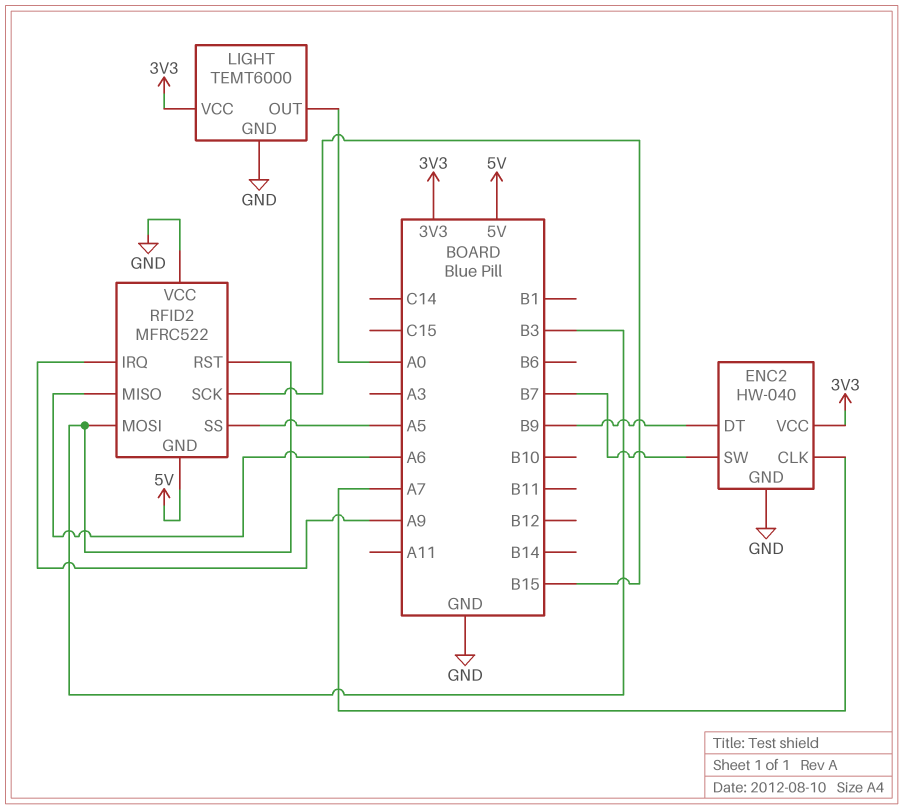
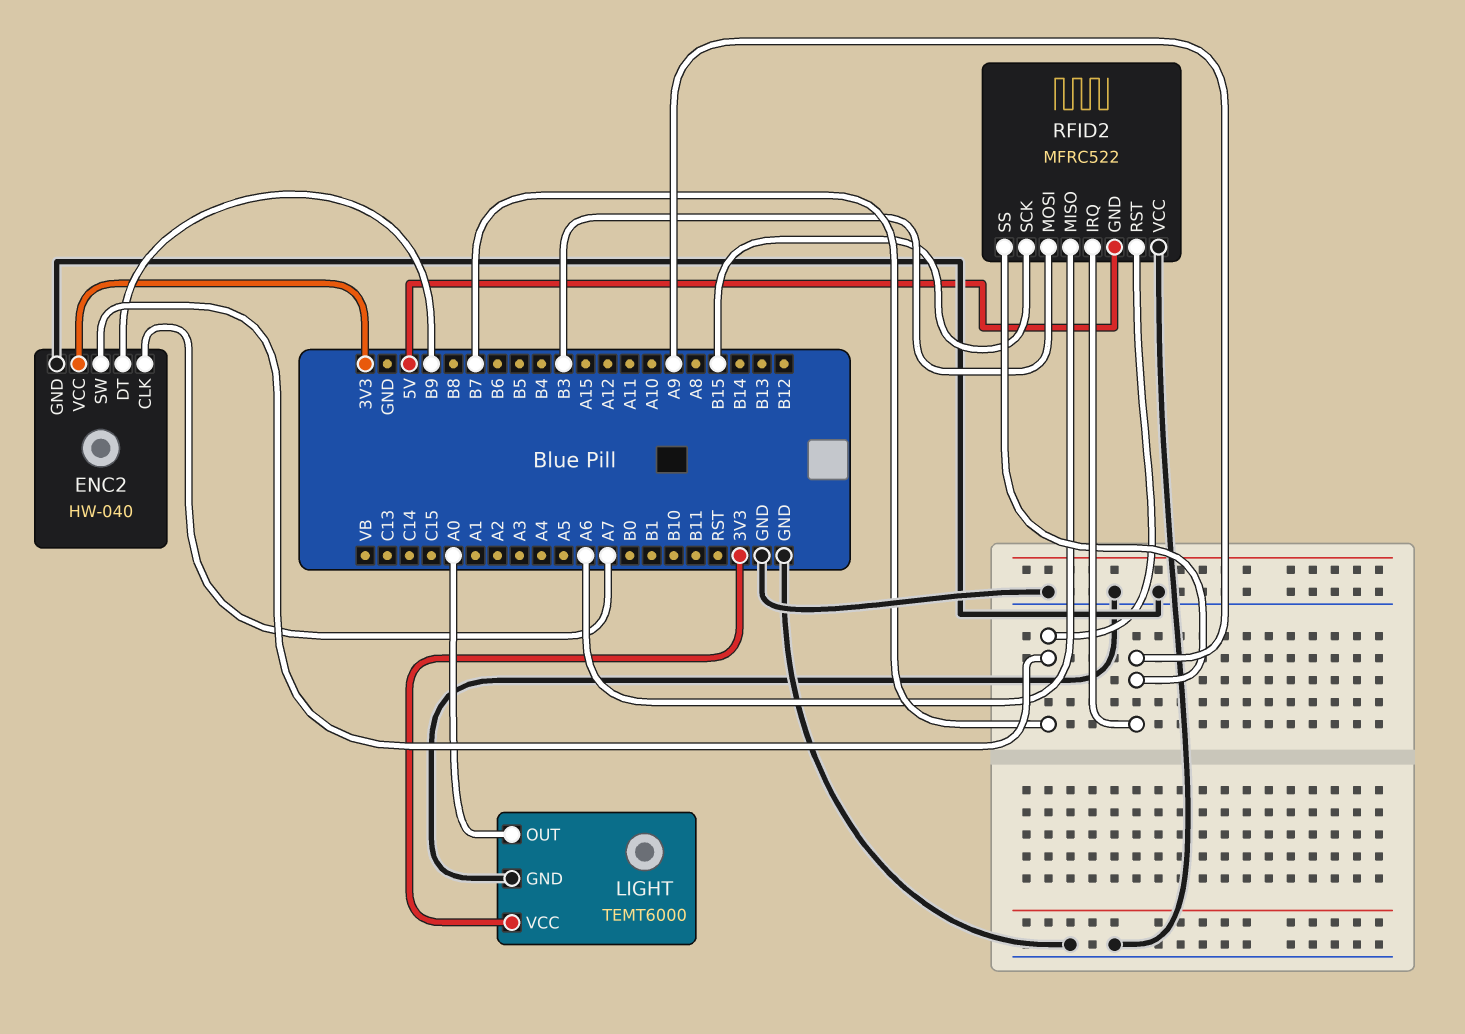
RFID2 pin RST: B3 -> B7
RFID2 pin SS: A5 -> A9

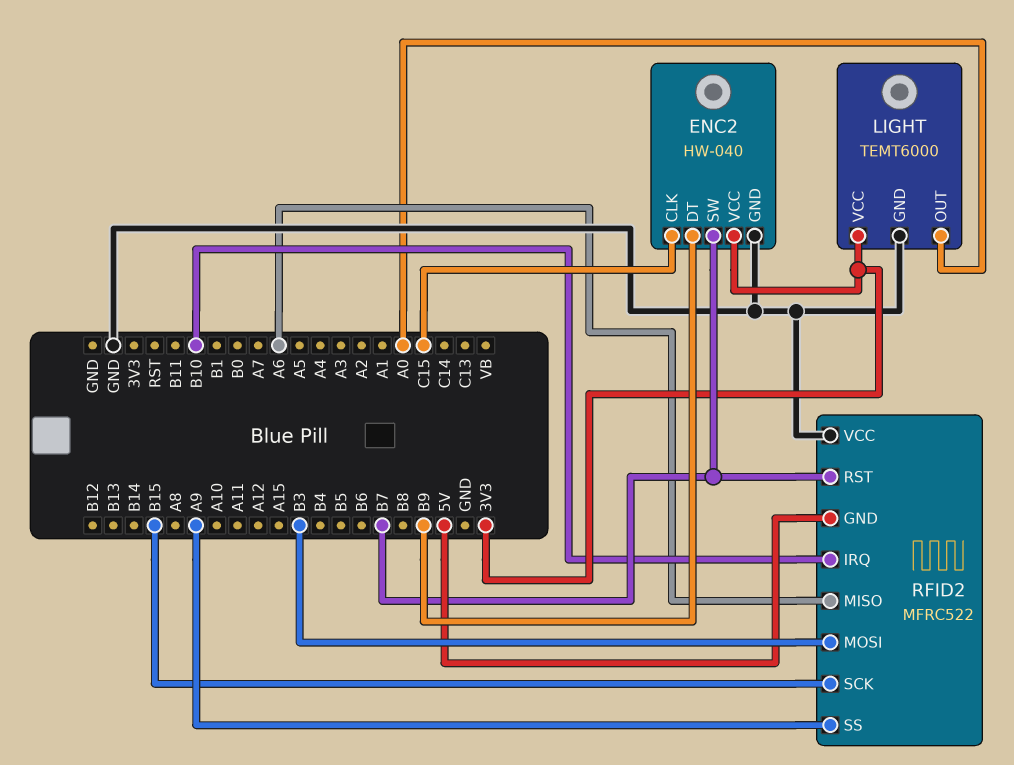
ENC2 pin CLK: A7 -> C15
RFID2 pin IRQ: A9 -> B10

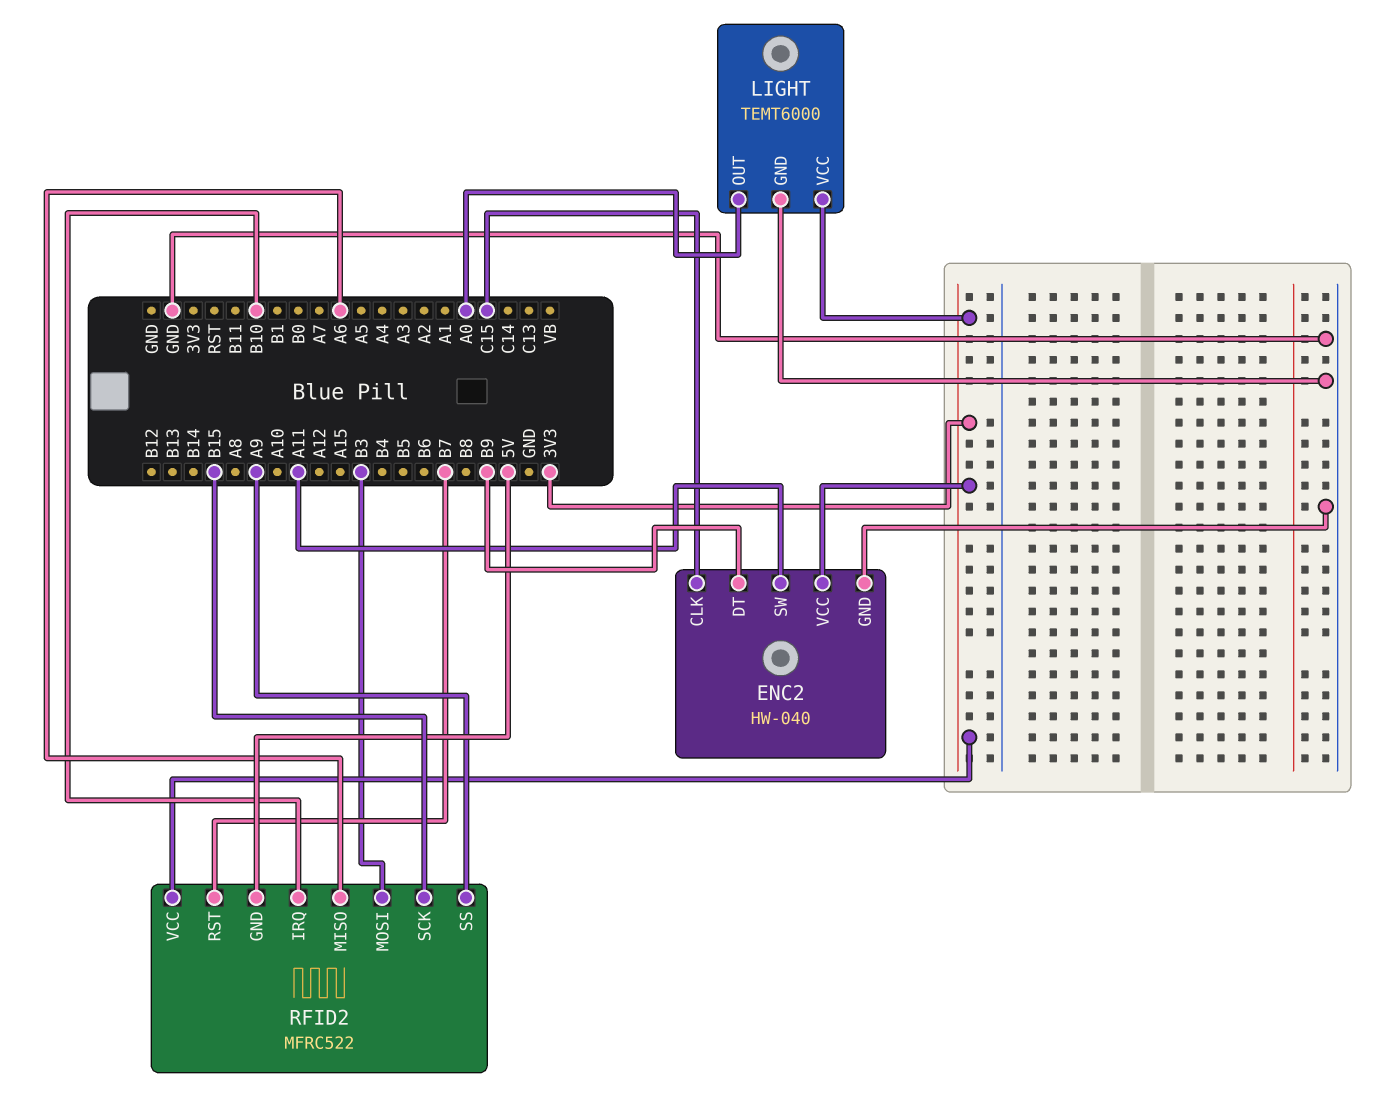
ENC2 pin SW: B7 -> A11
RFID2 pin VCC: GND -> 3V3

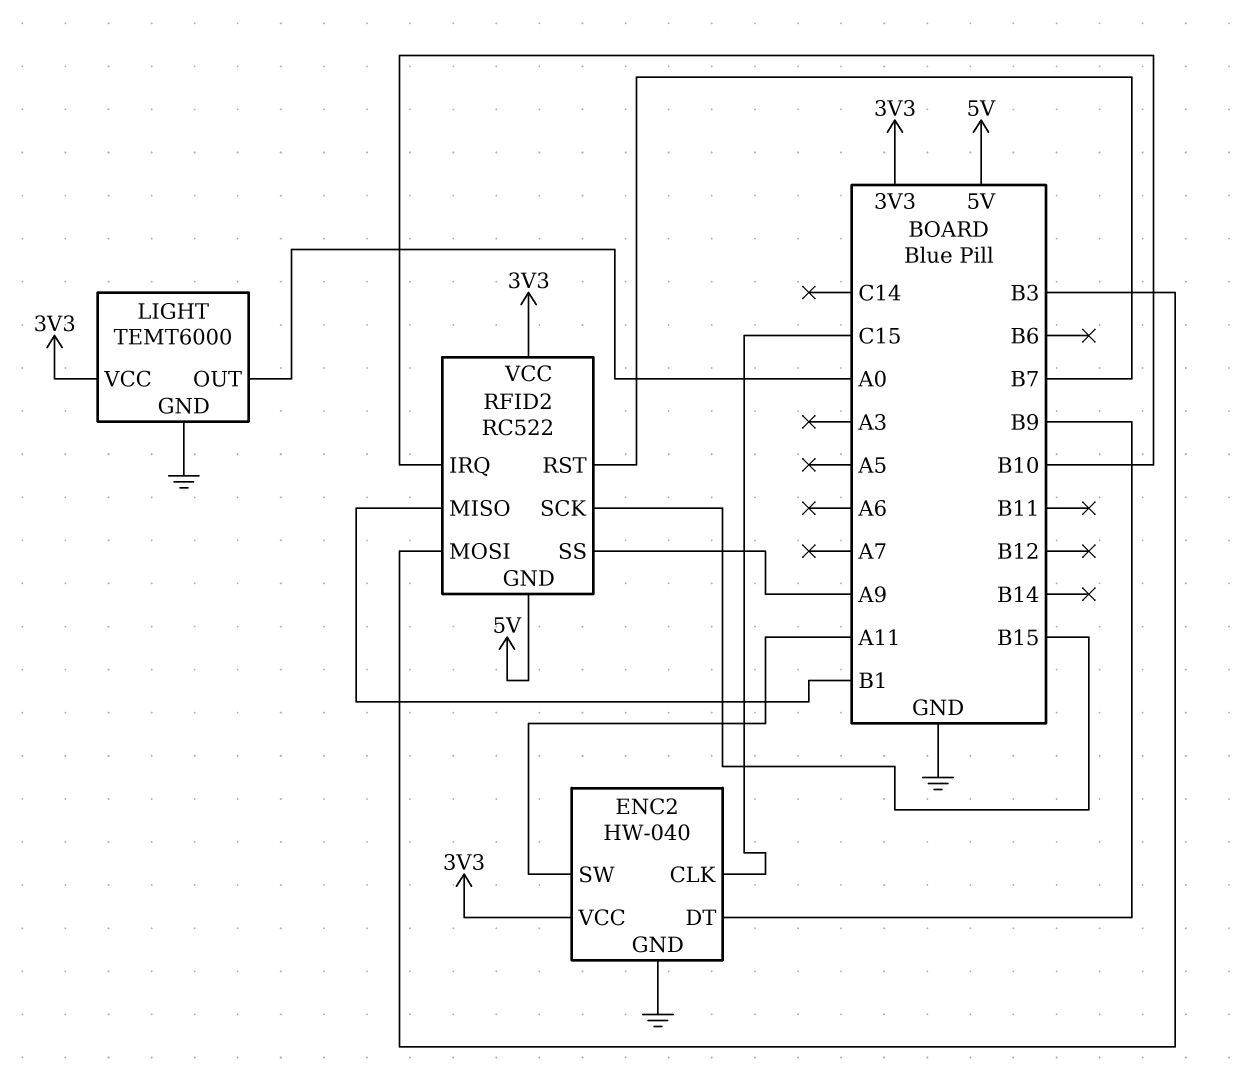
RFID2: MFRC522 -> RC522
RFID2 pin MISO: A6 -> B1

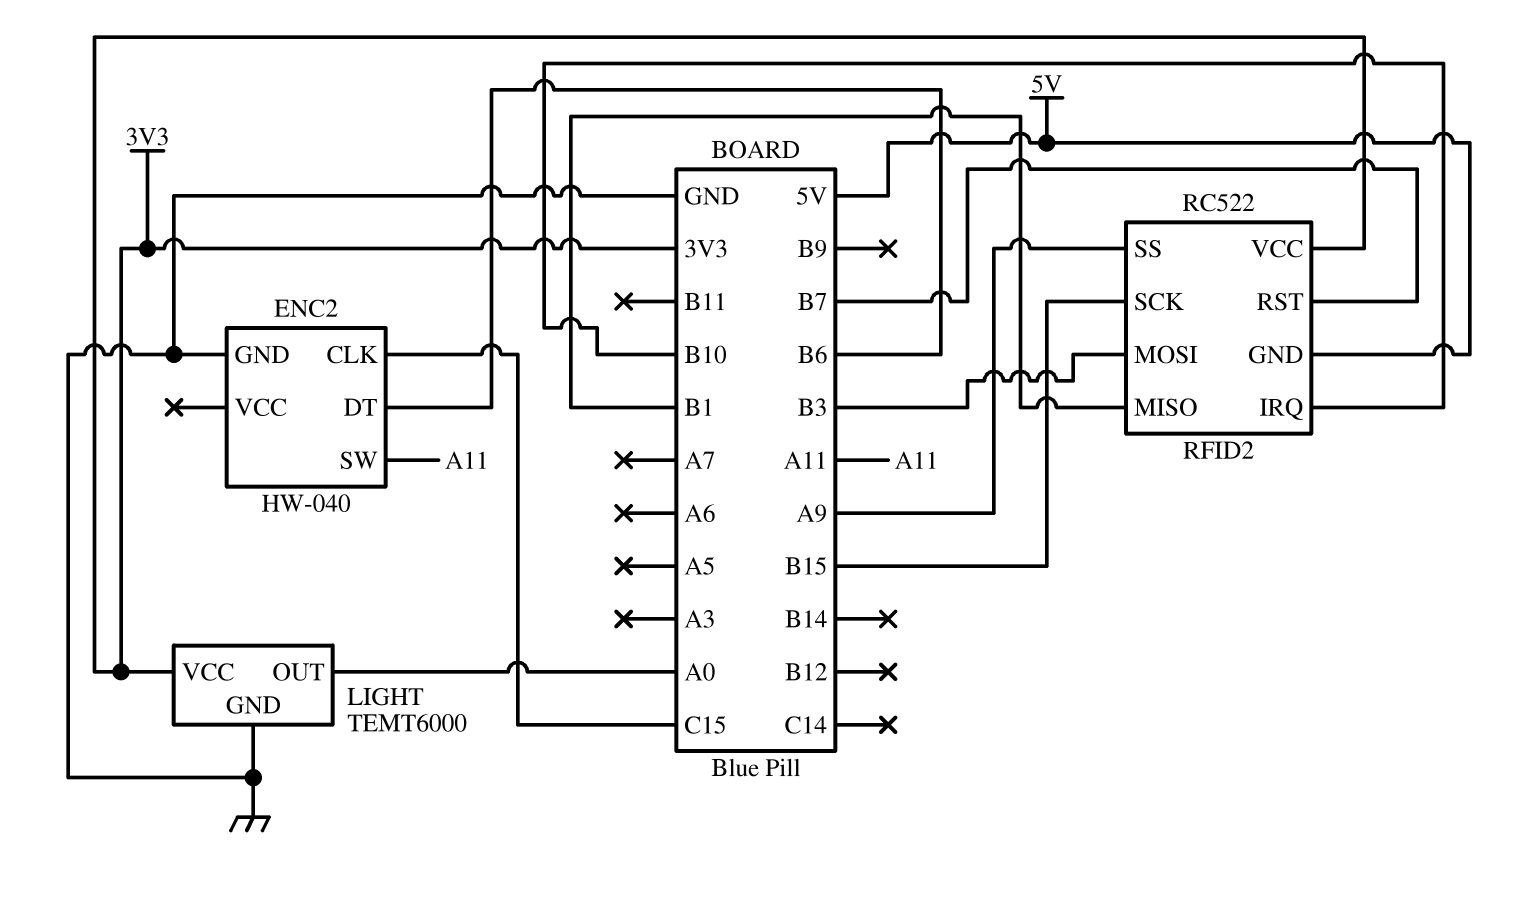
ENC2 pin DT: B9 -> B6
ENC2 pin VCC: 3V3 -> none

